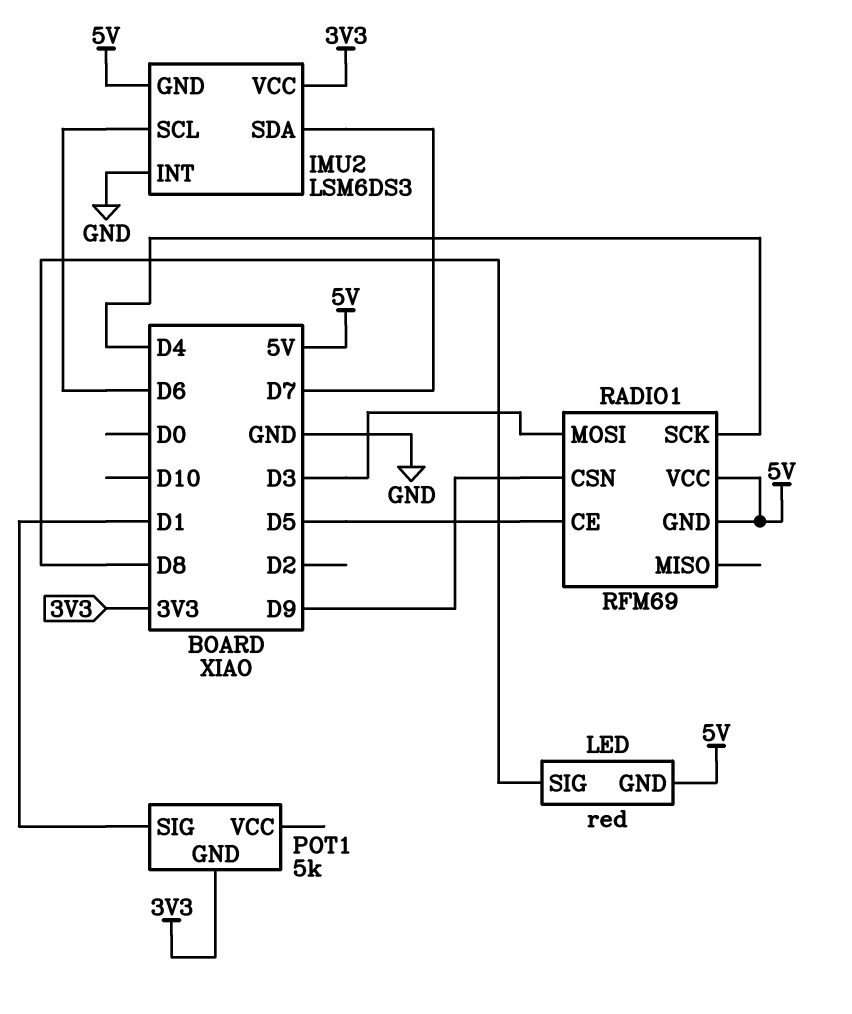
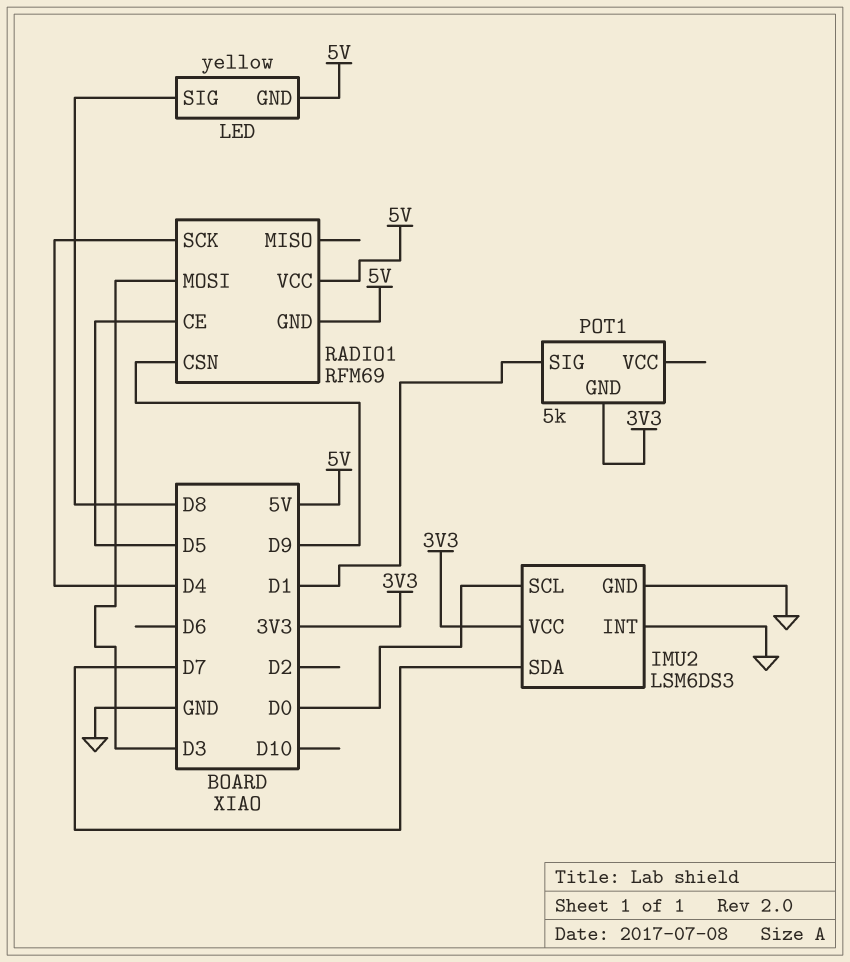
IMU2 pin GND: 5V -> GND
IMU2 pin SCL: D6 -> D0
LED: red -> yellow

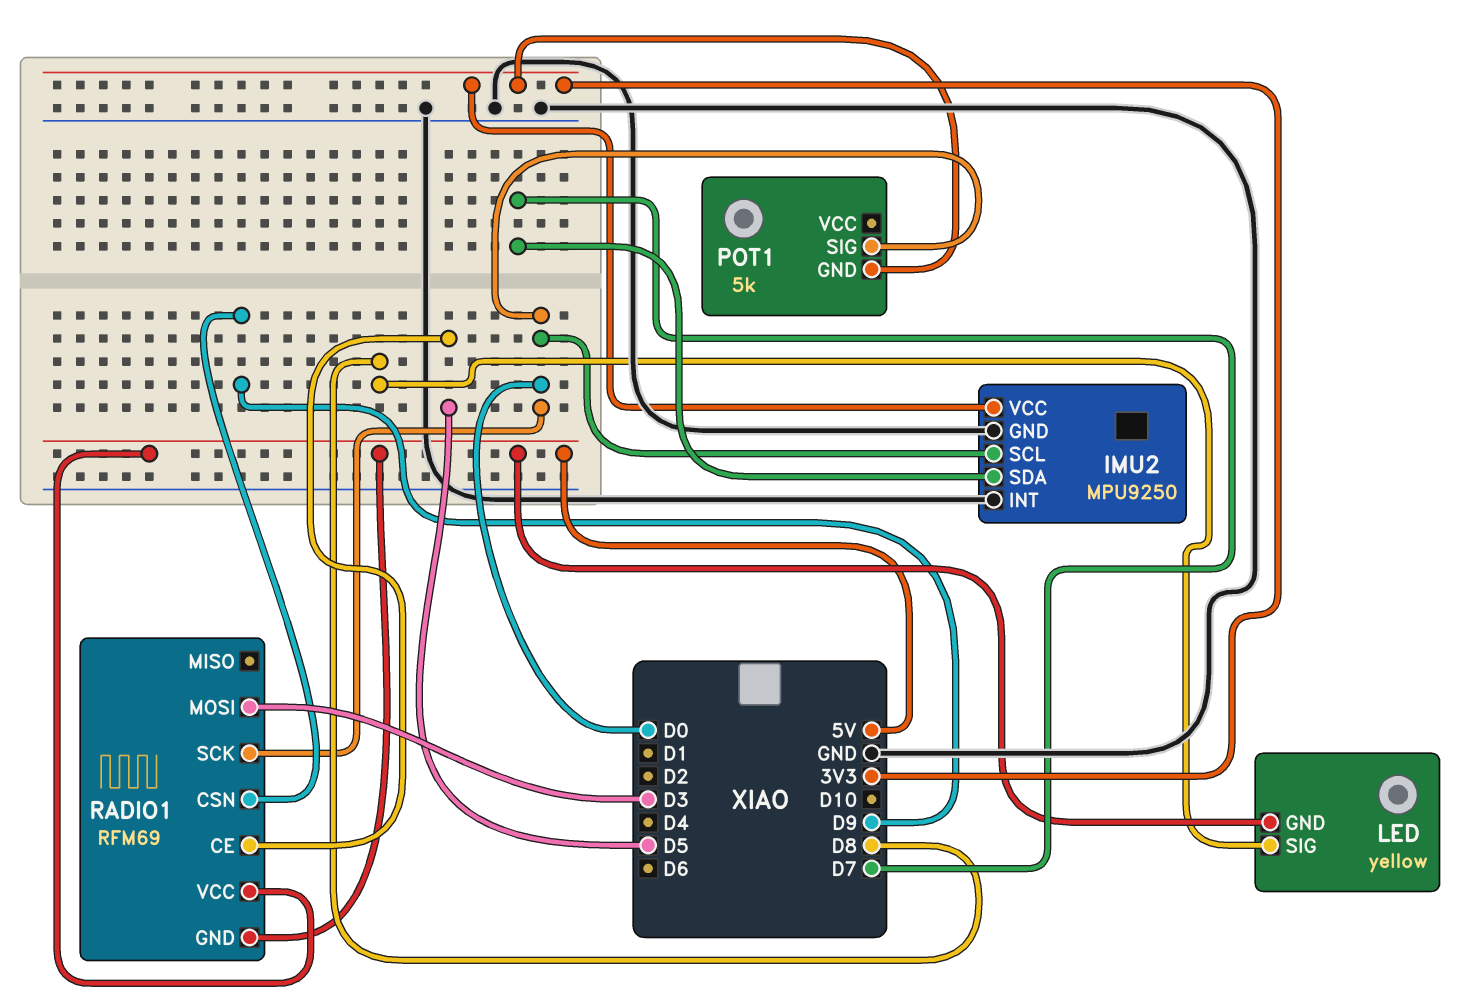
IMU2: LSM6DS3 -> MPU9250
POT1 pin SIG: D1 -> D0
RADIO1 pin SCK: D4 -> D0

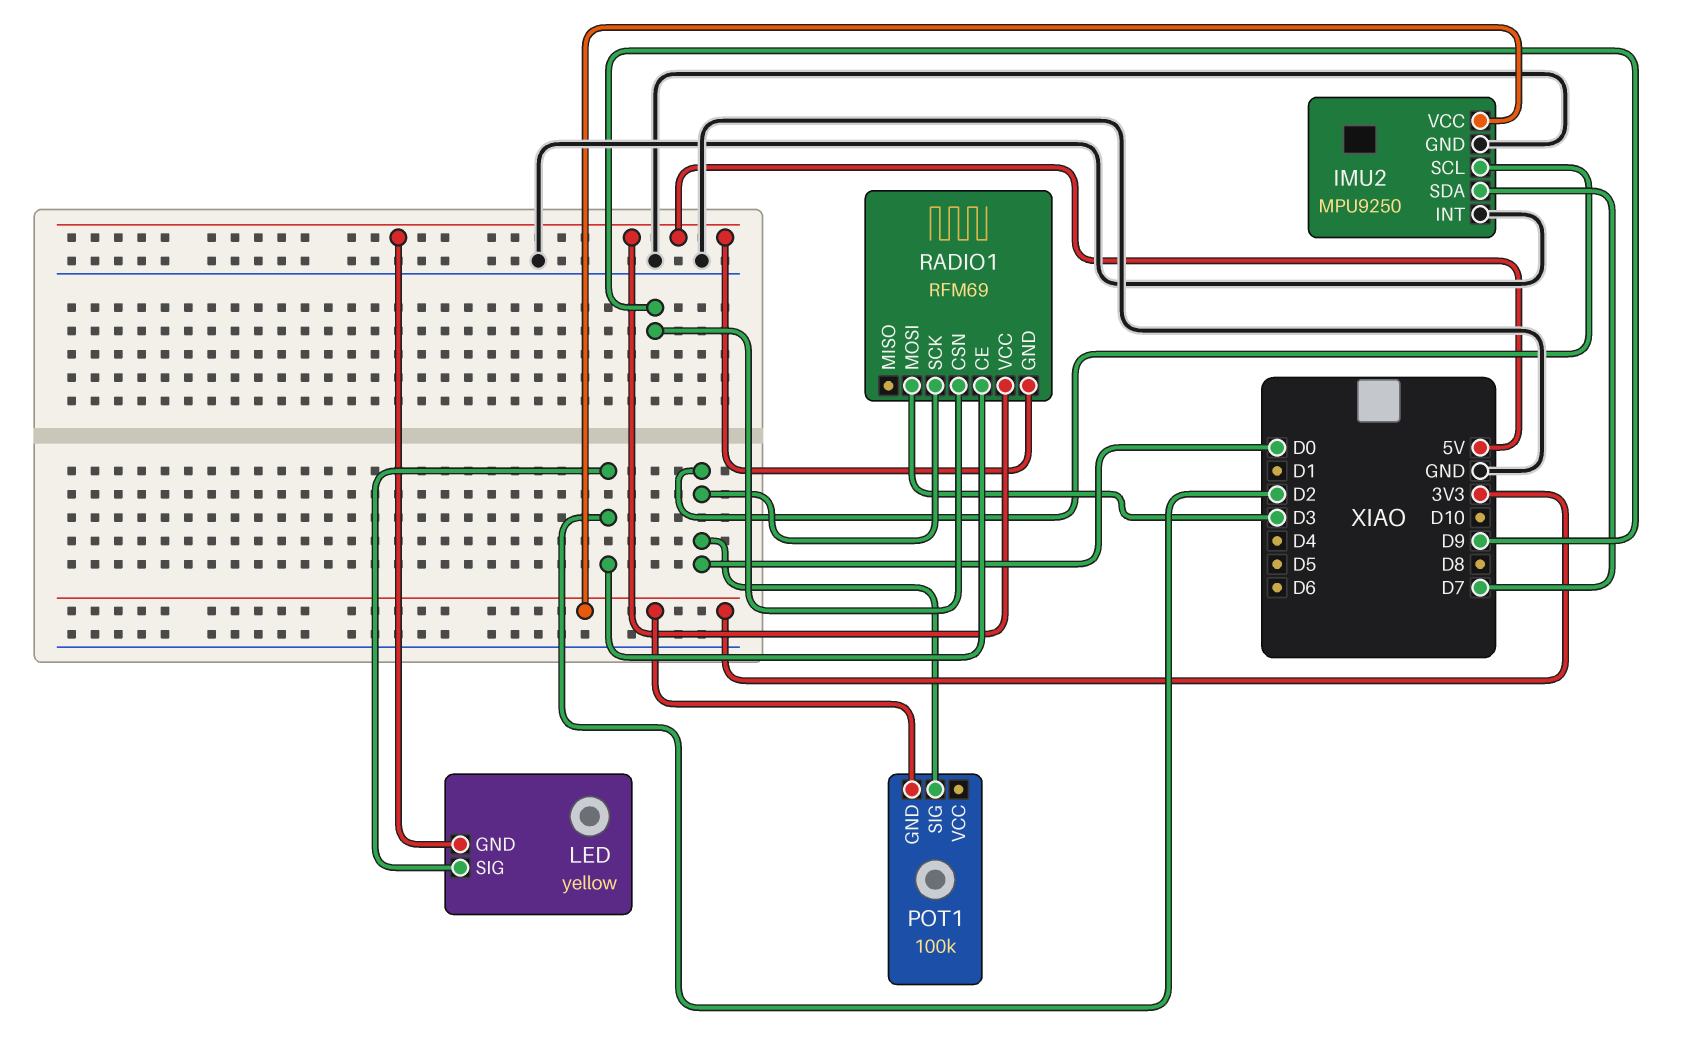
LED pin SIG: D8 -> D2
POT1: 5k -> 100k
RADIO1 pin CE: D5 -> D2

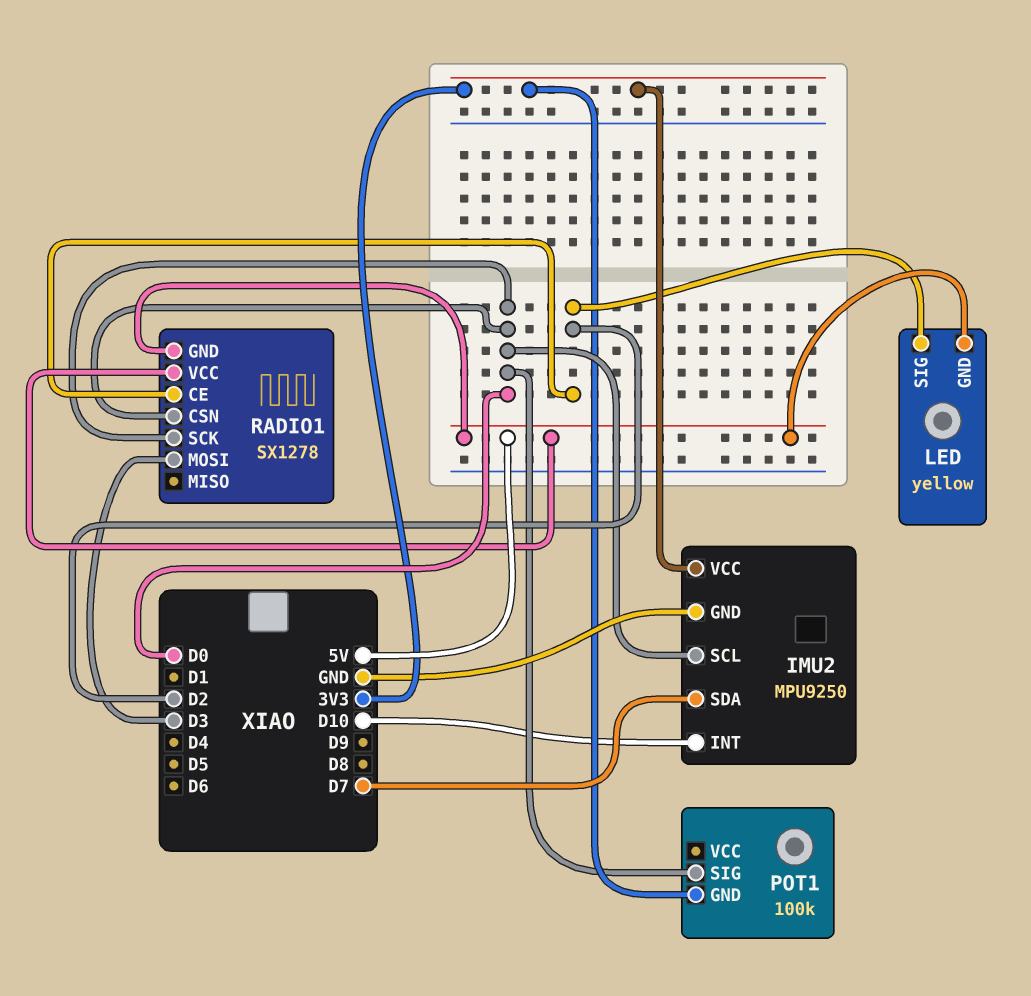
IMU2 pin INT: GND -> D10
RADIO1: RFM69 -> SX1278
RADIO1 pin CSN: D9 -> D0

